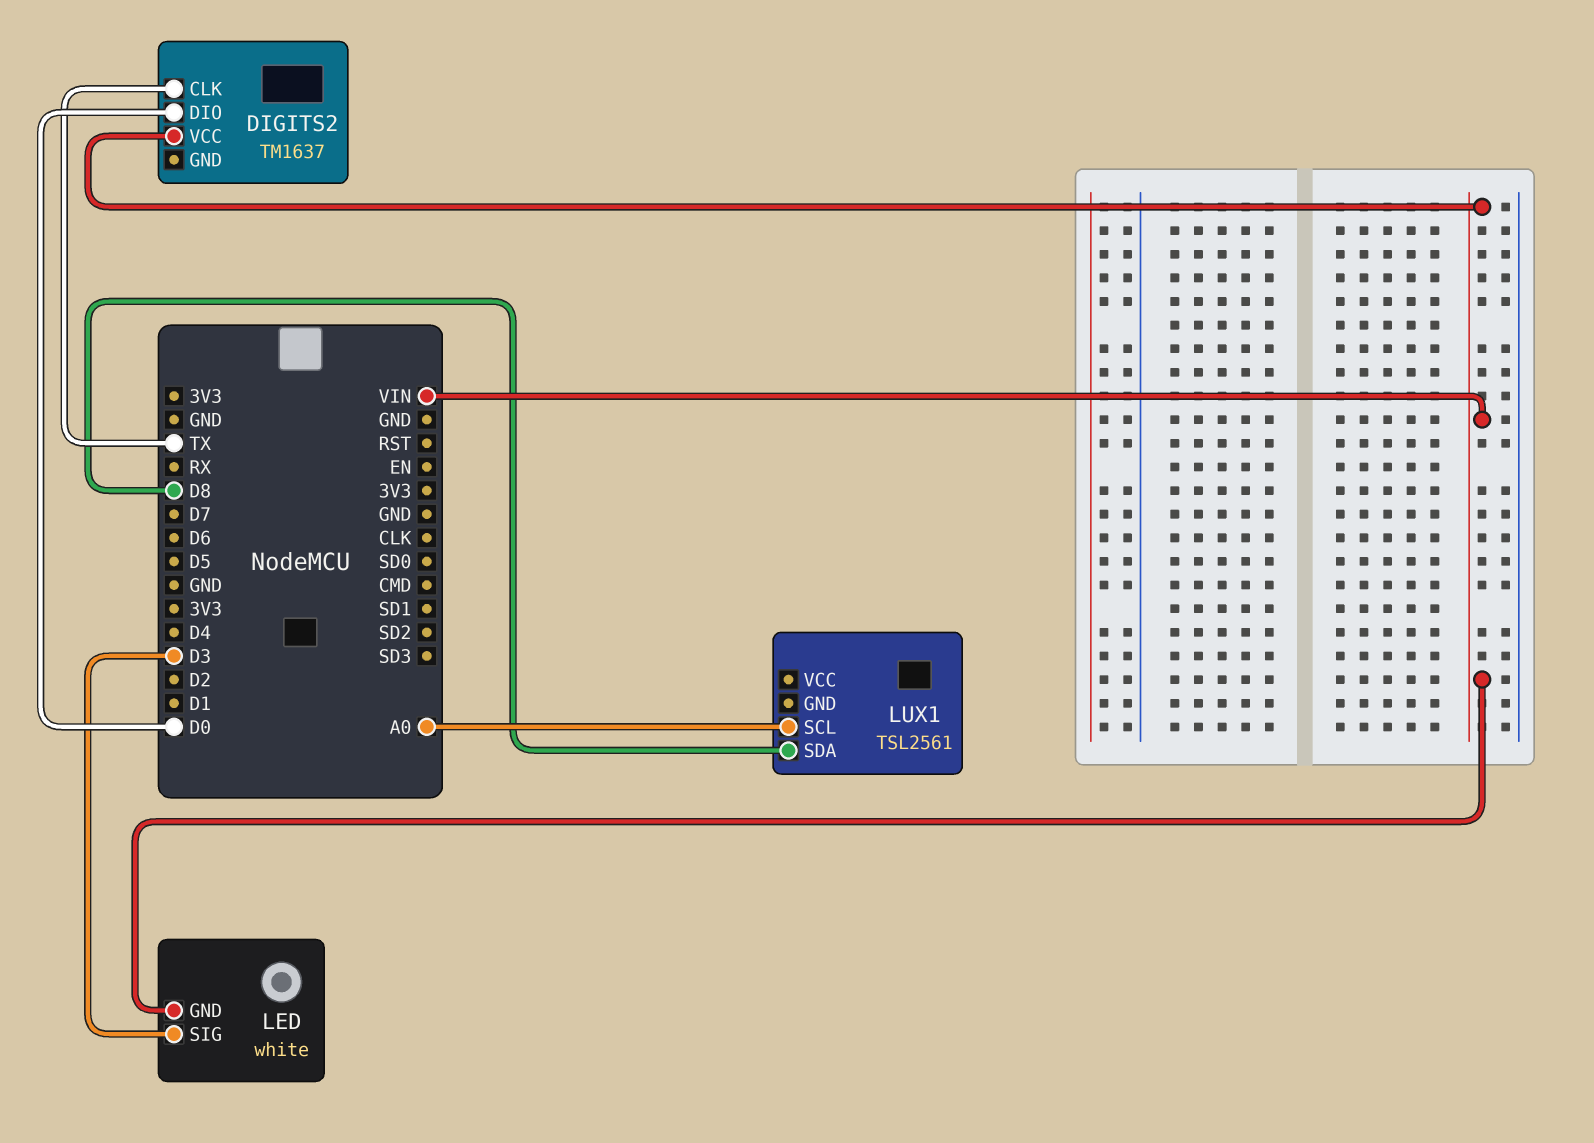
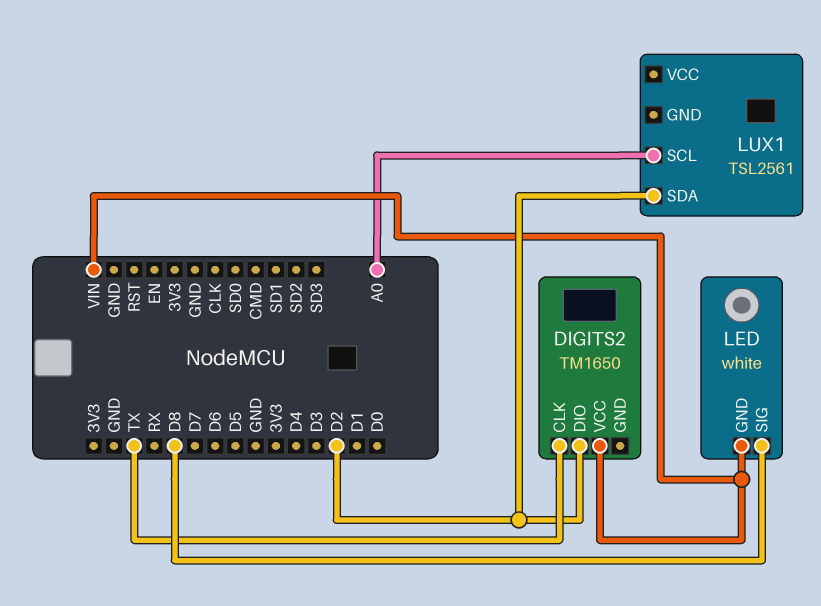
DIGITS2: TM1637 -> TM1650
DIGITS2 pin DIO: D0 -> D2
LED pin SIG: D3 -> D8
LUX1 pin SDA: D8 -> D2

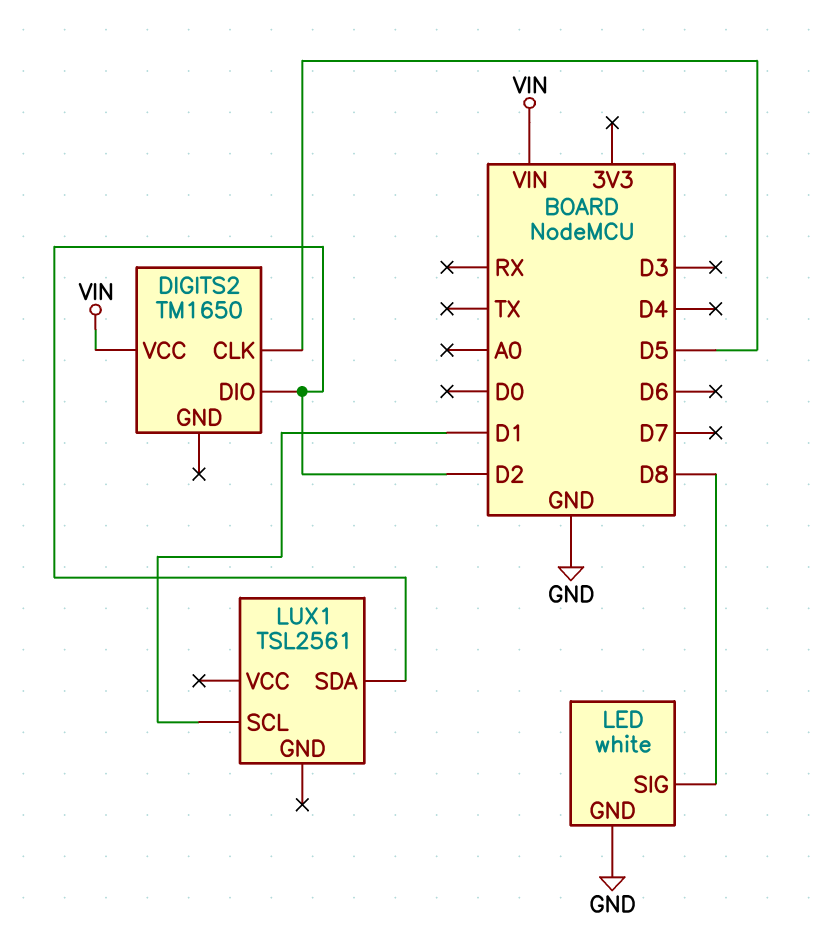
DIGITS2 pin CLK: TX -> D5
LED pin GND: VIN -> GND
LUX1 pin SCL: A0 -> D1

